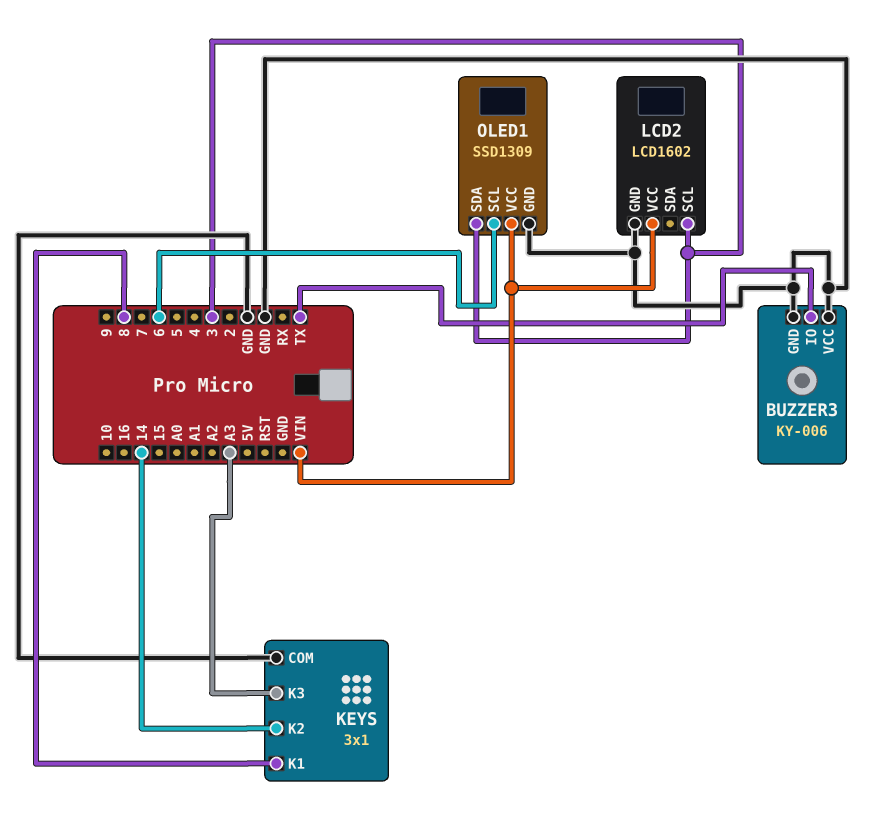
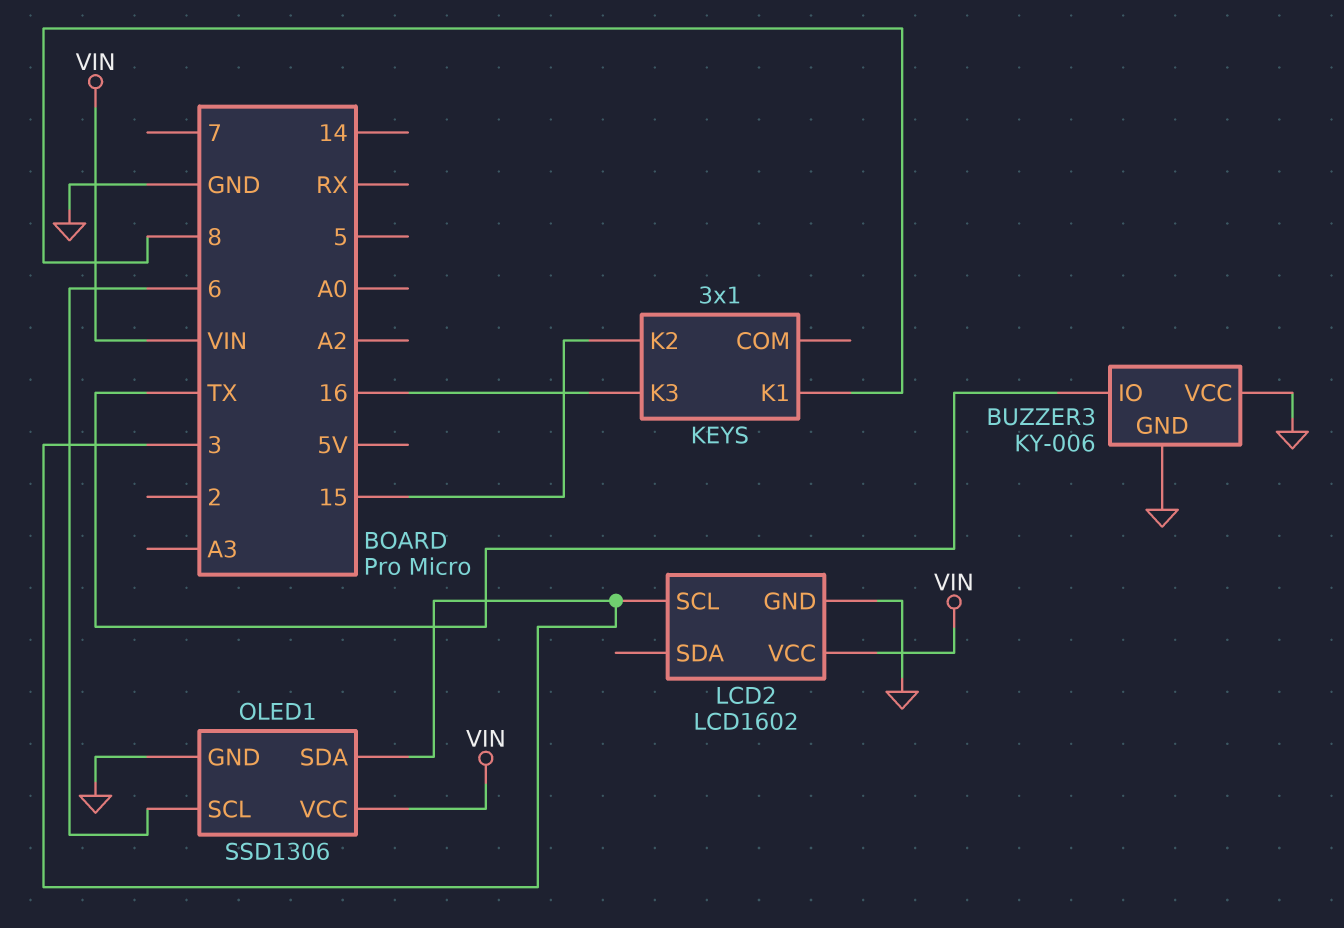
KEYS pin COM: GND -> none
KEYS pin K2: 14 -> 15
KEYS pin K3: A3 -> 16
OLED1: SSD1309 -> SSD1306

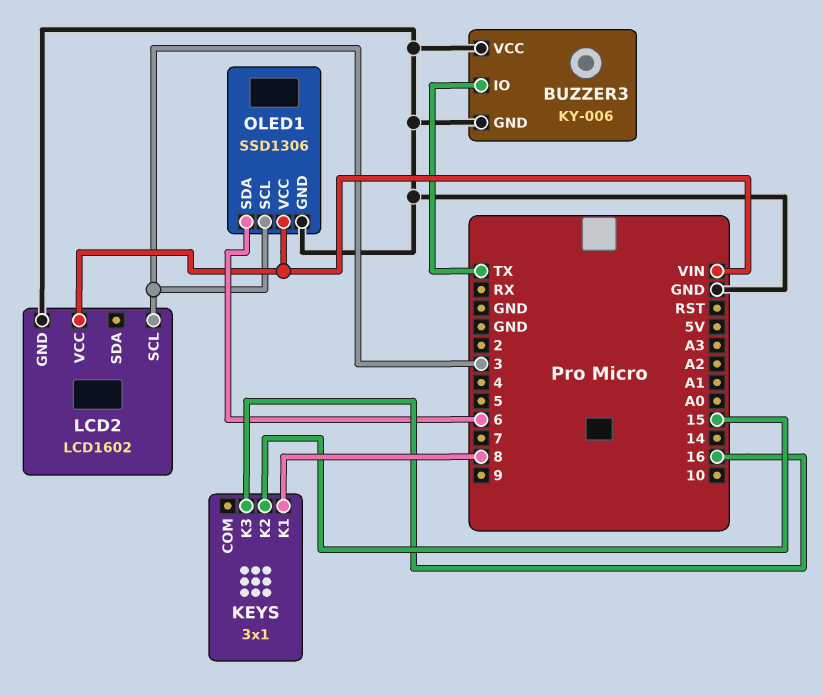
OLED1 pin SCL: 6 -> 3
OLED1 pin SDA: 3 -> 6

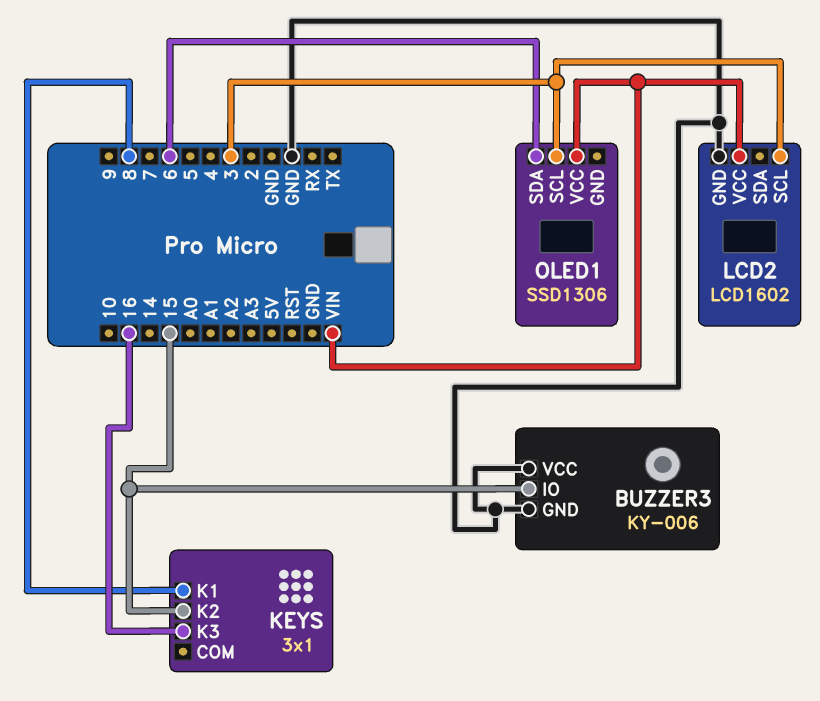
BUZZER3 pin IO: TX -> 15
OLED1 pin GND: GND -> none

